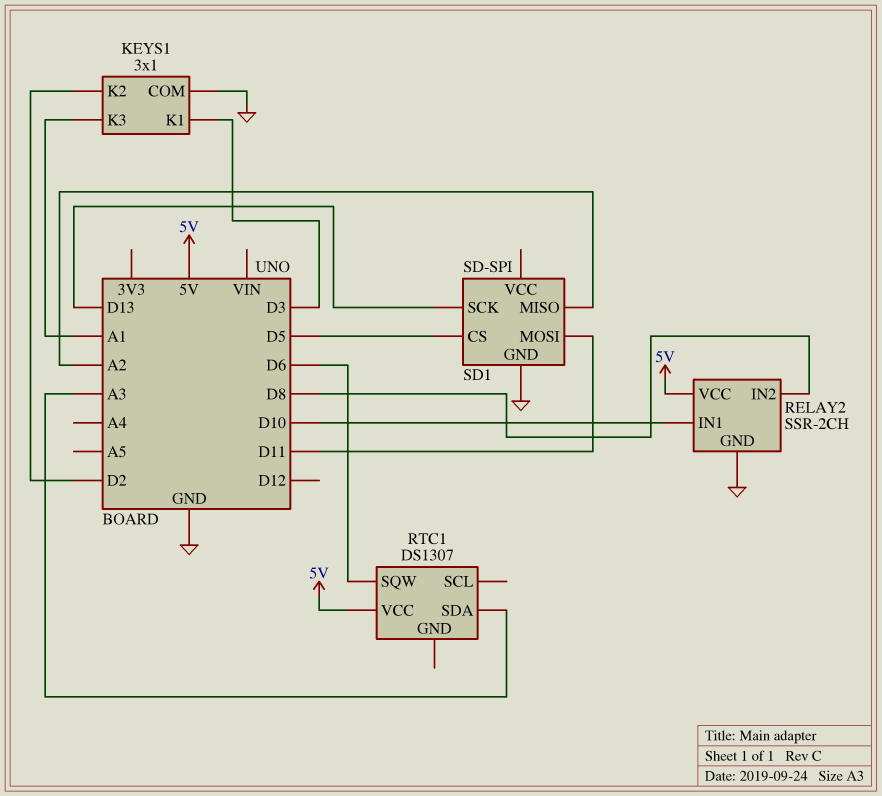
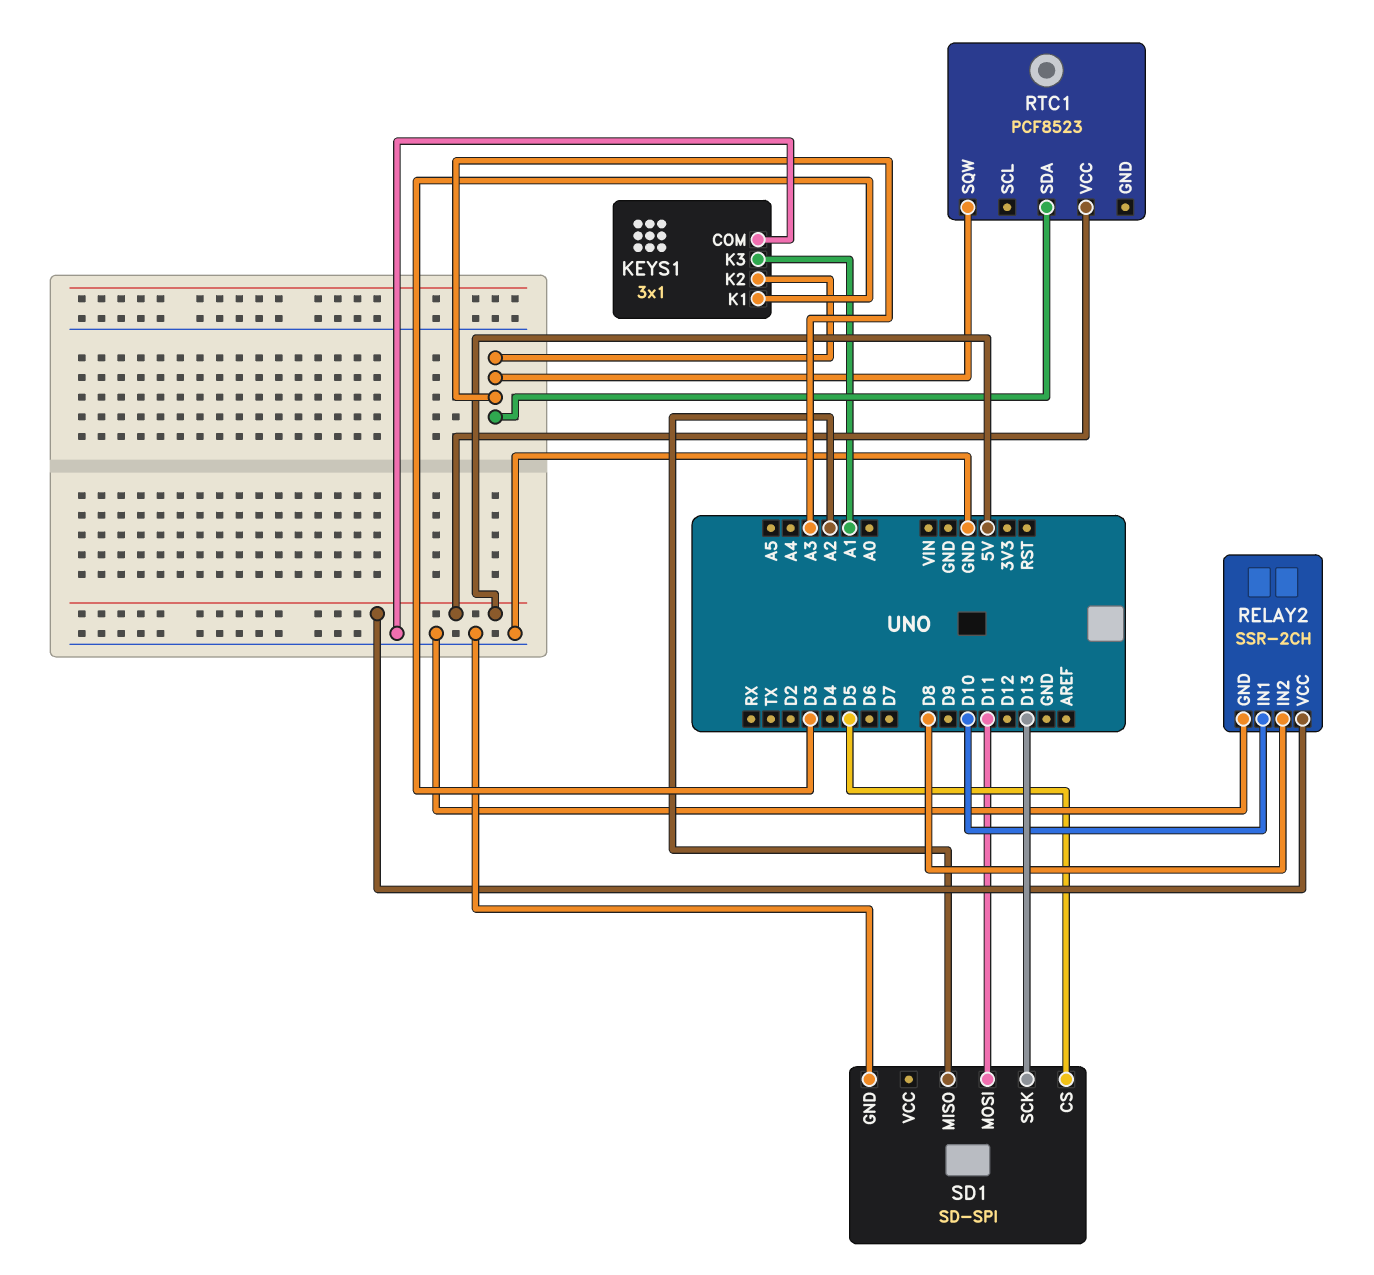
KEYS1 pin K2: D2 -> A3
RTC1: DS1307 -> PCF8523
RTC1 pin SQW: D6 -> A3

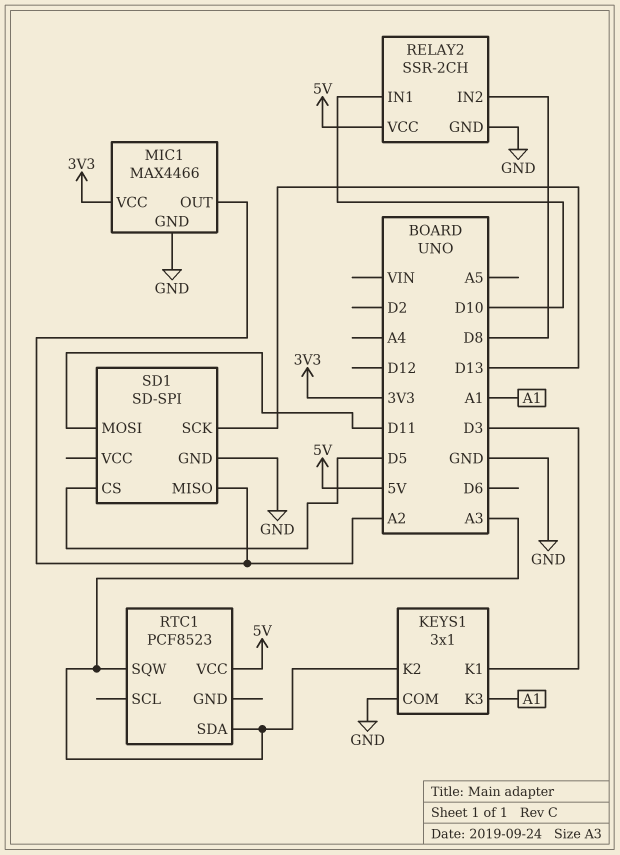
MIC1: none -> MAX4466
MIC1 pin GND: none -> GND
MIC1 pin OUT: none -> A2
MIC1 pin VCC: none -> 3V3

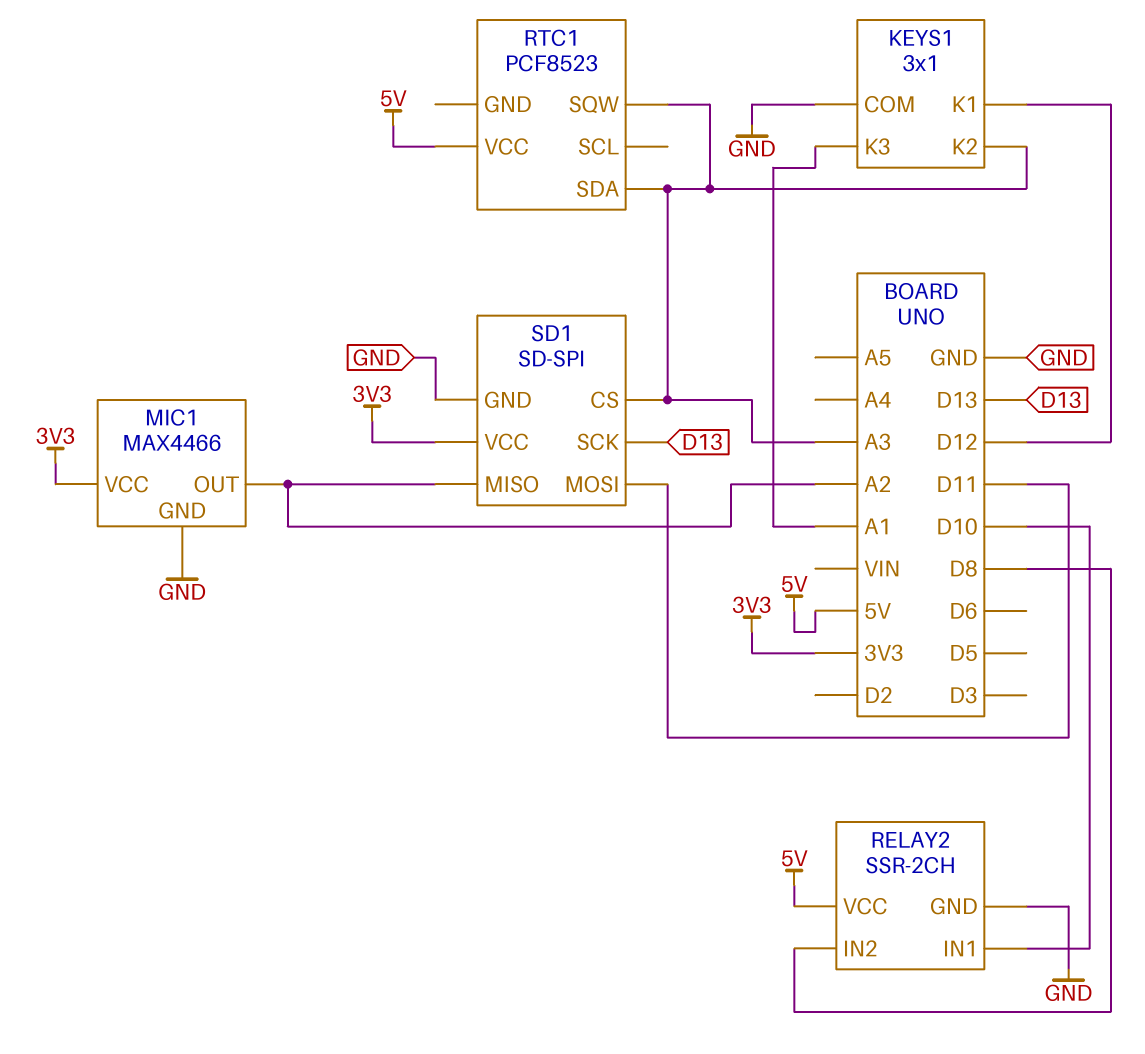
KEYS1 pin K1: D3 -> D12
SD1 pin CS: D5 -> A3
SD1 pin VCC: none -> 3V3

